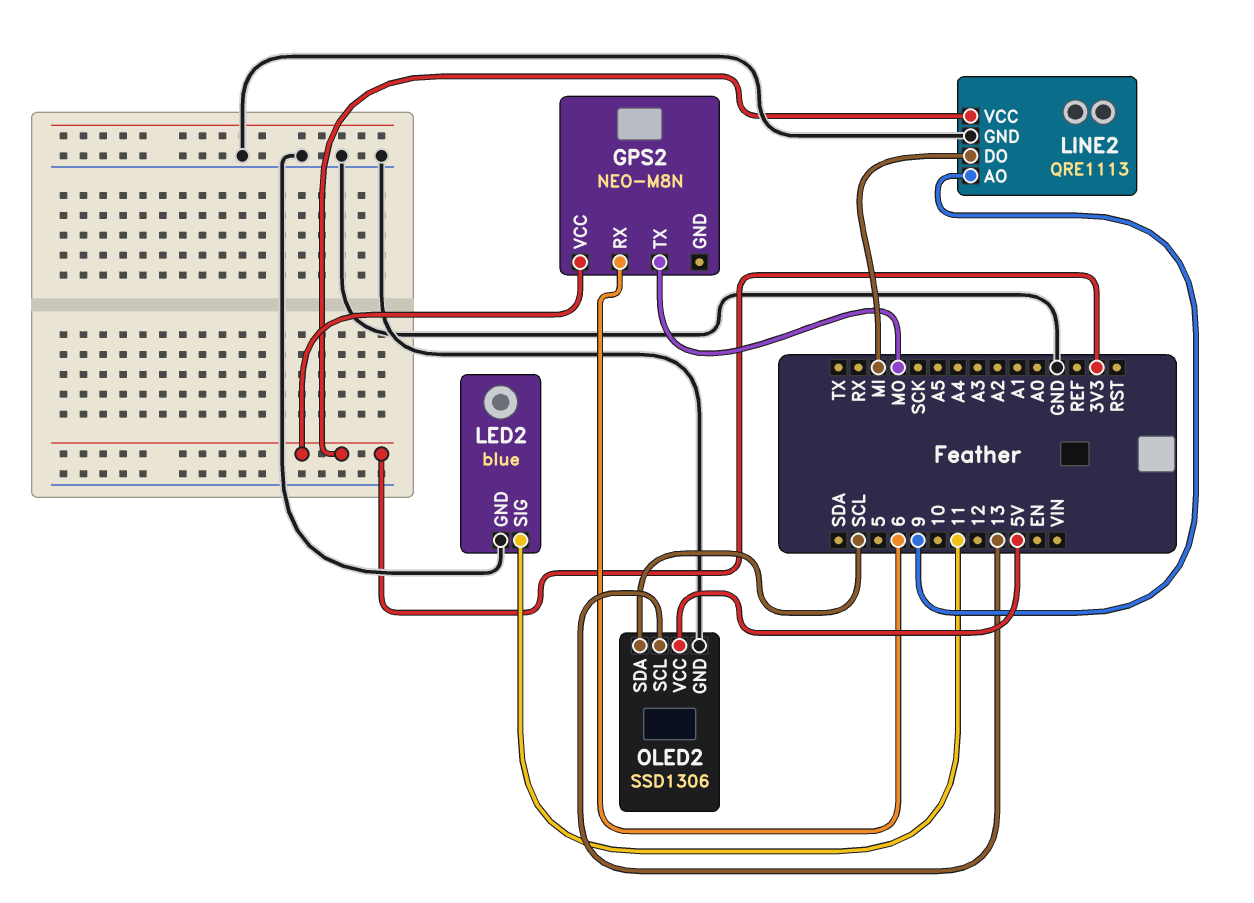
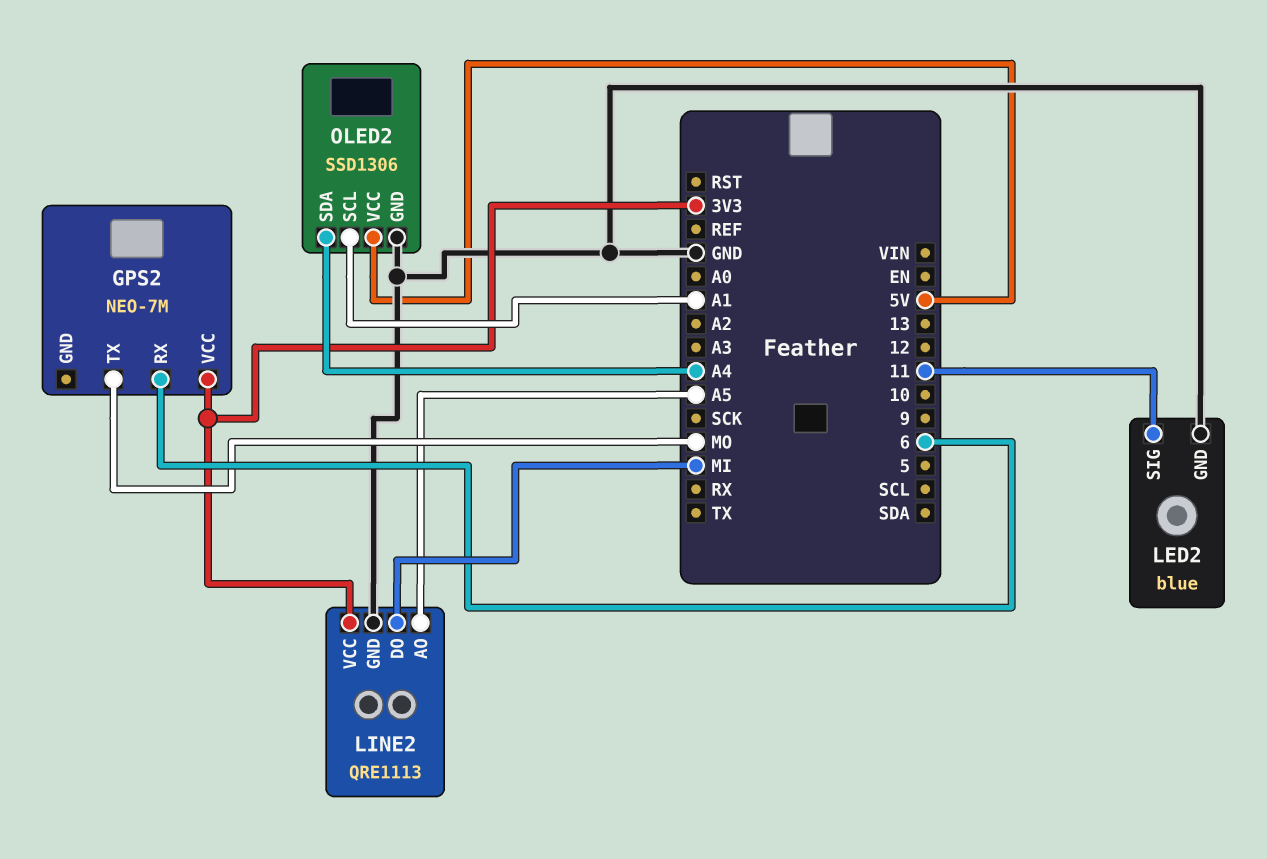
GPS2: NEO-M8N -> NEO-7M
LINE2 pin AO: 9 -> A5
OLED2 pin SCL: 13 -> A1
OLED2 pin SDA: SCL -> A4

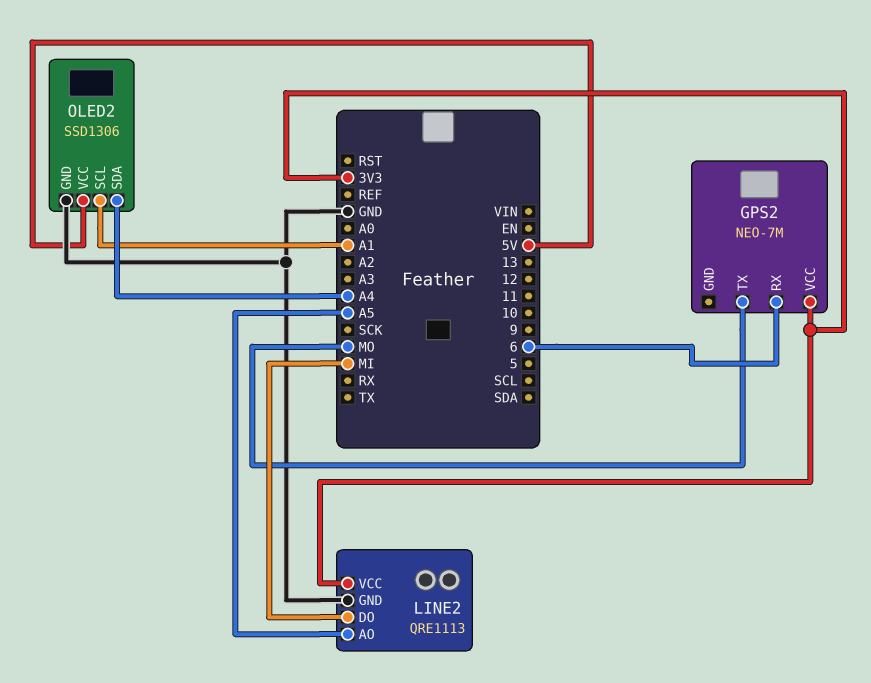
LED2: blue -> none
LED2 pin GND: GND -> none
LED2 pin SIG: 11 -> none

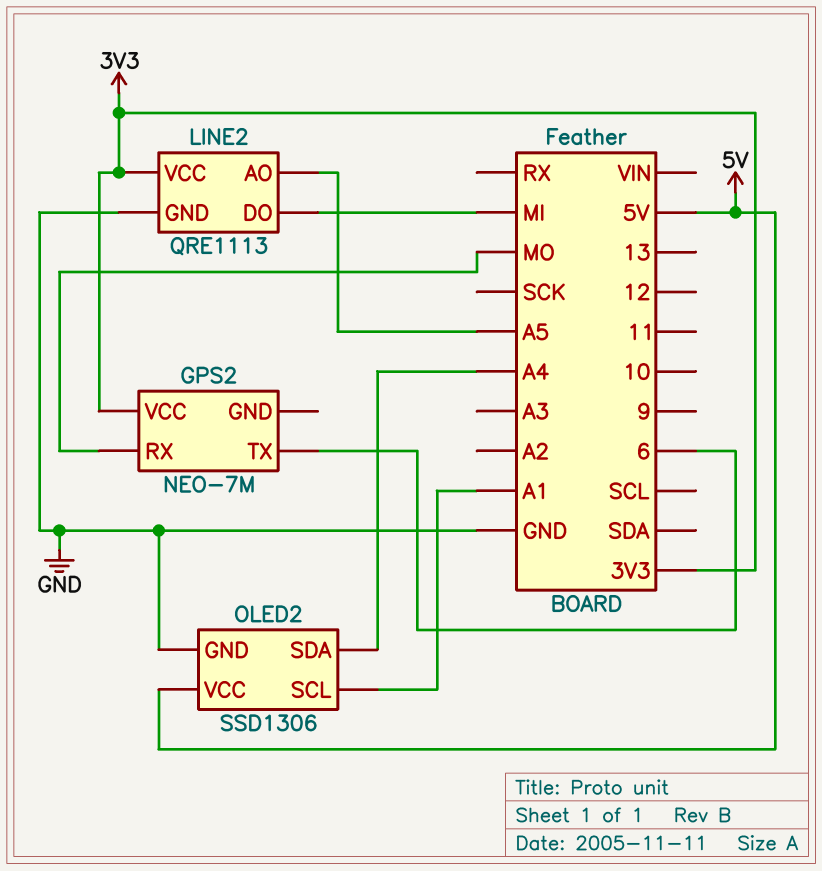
GPS2 pin RX: 6 -> MO
GPS2 pin TX: MO -> 6

